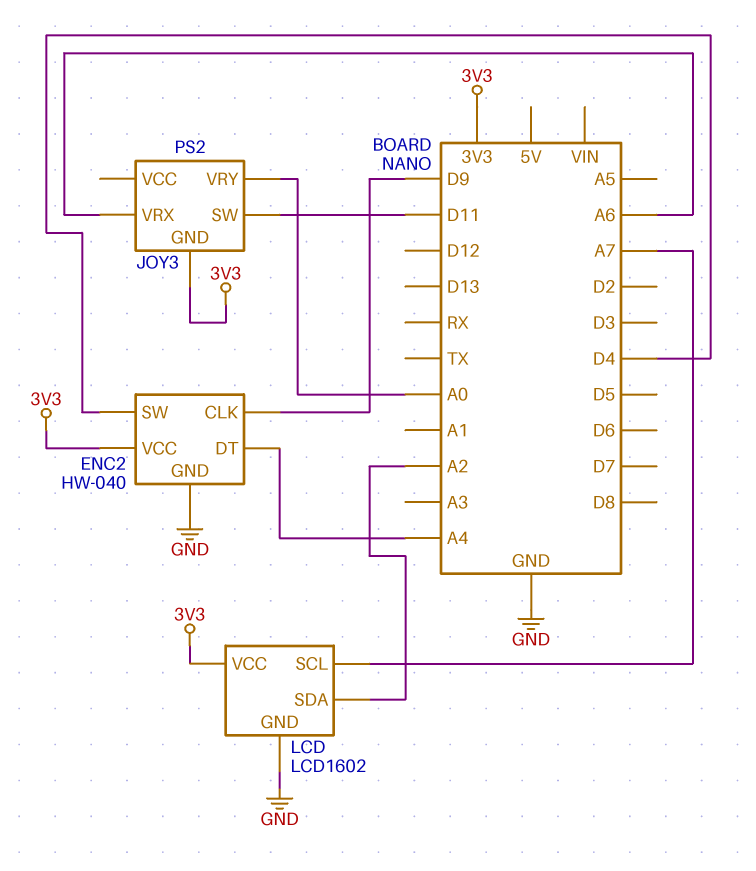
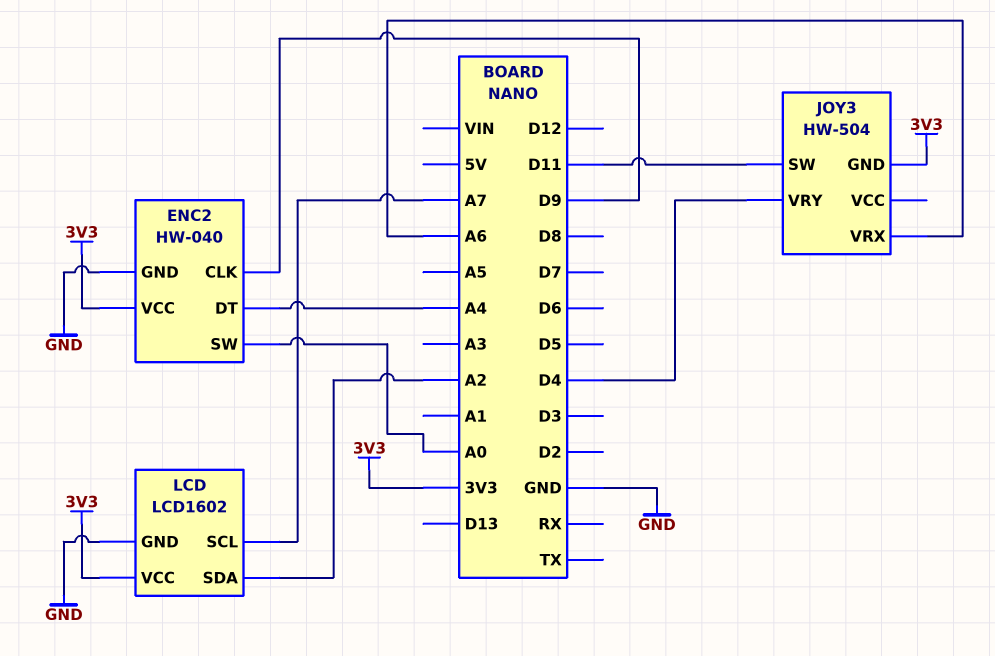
ENC2 pin SW: D4 -> A0
JOY3: PS2 -> HW-504
JOY3 pin VRY: A0 -> D4

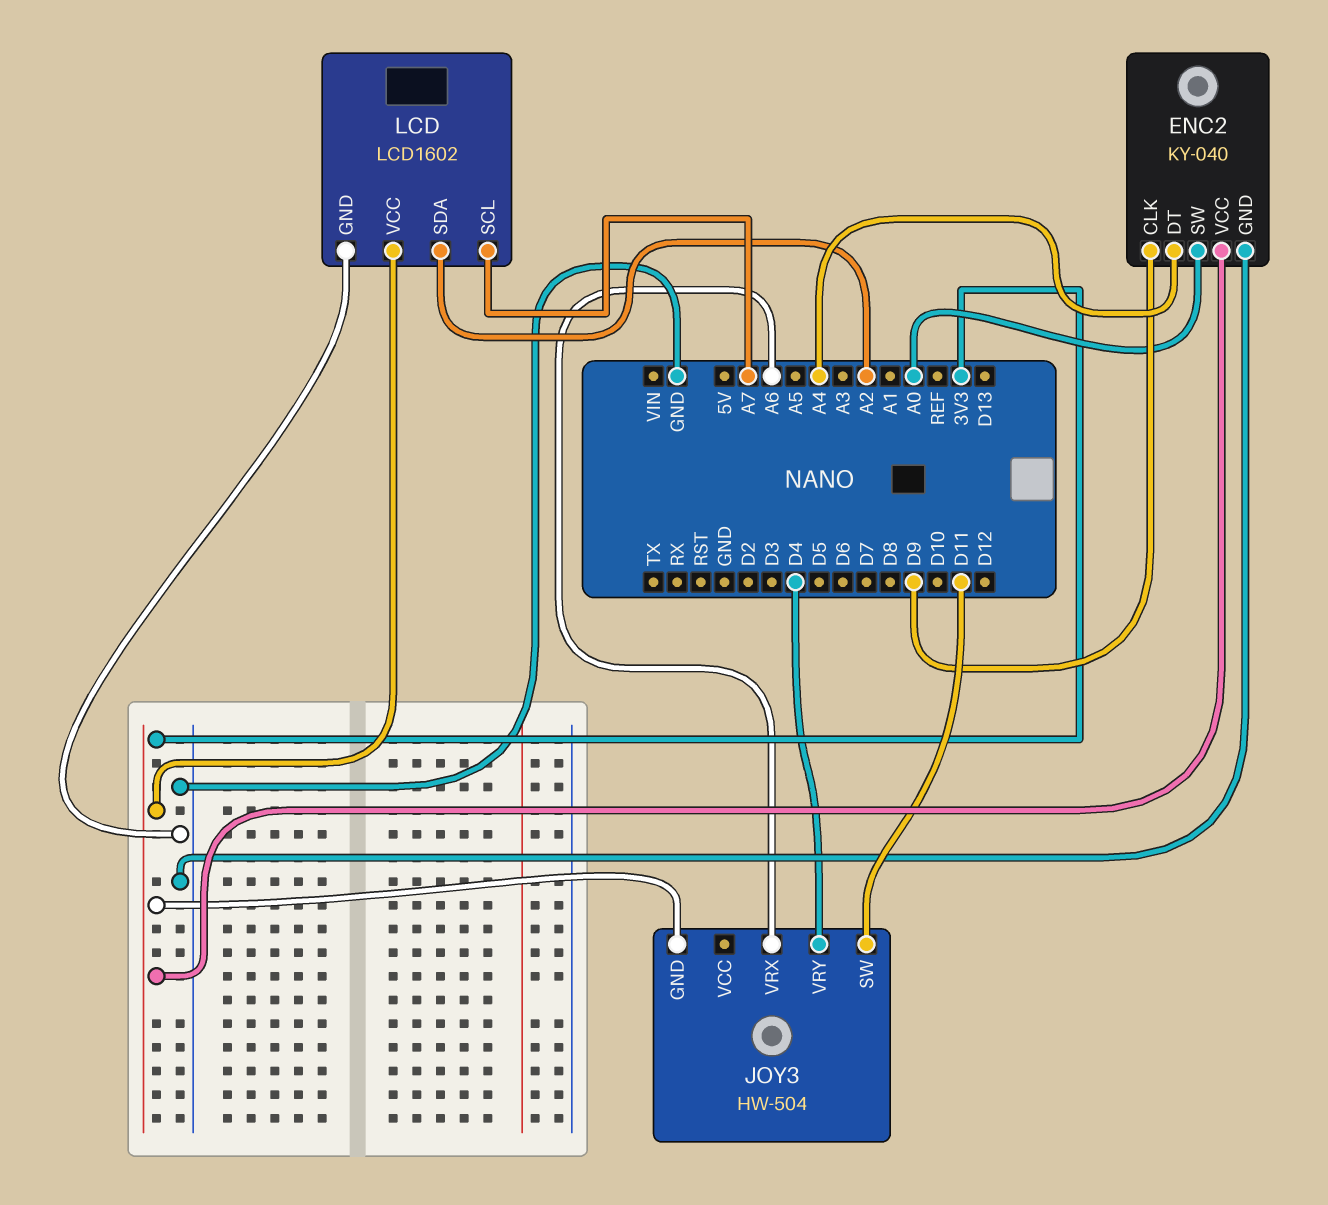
ENC2: HW-040 -> KY-040

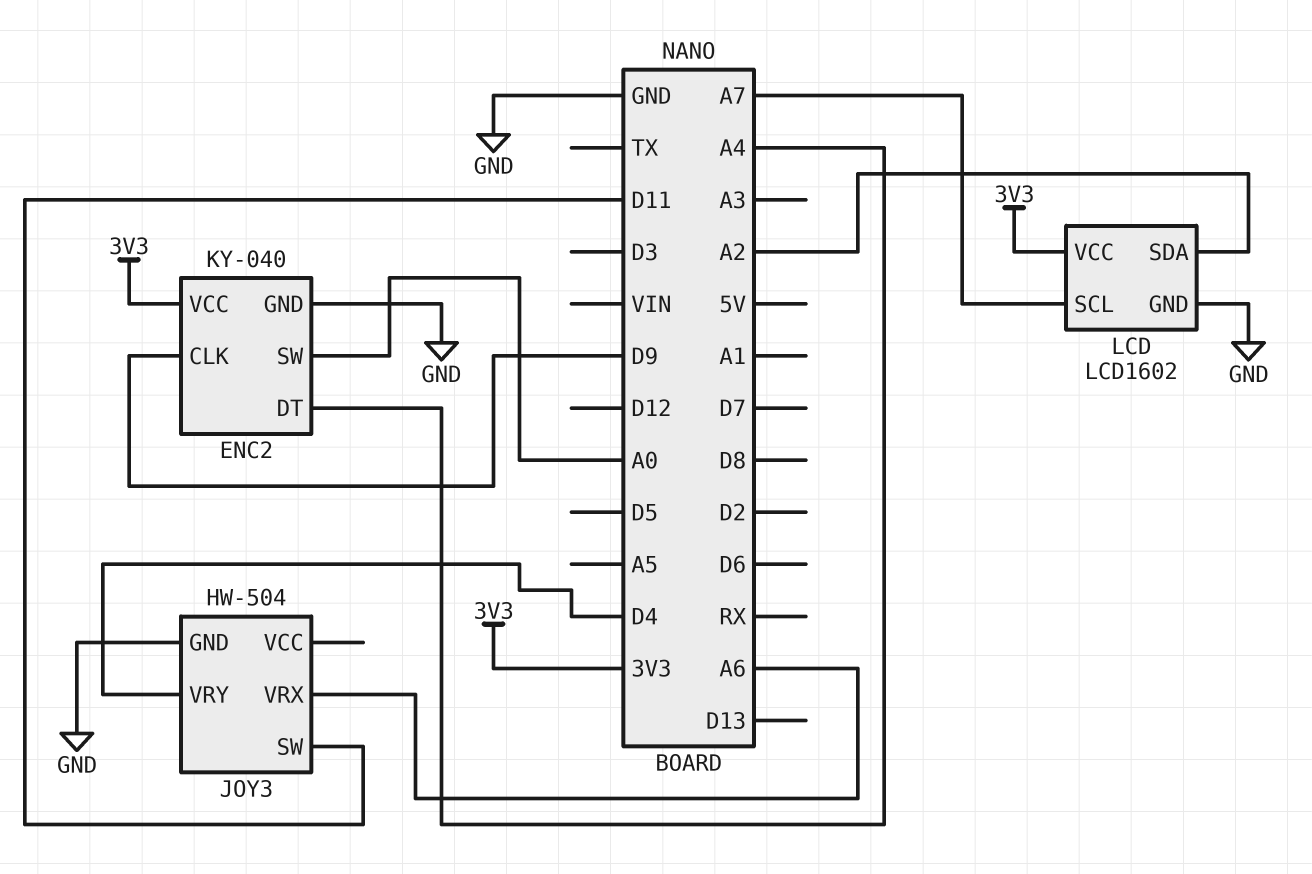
JOY3 pin GND: 3V3 -> GND

